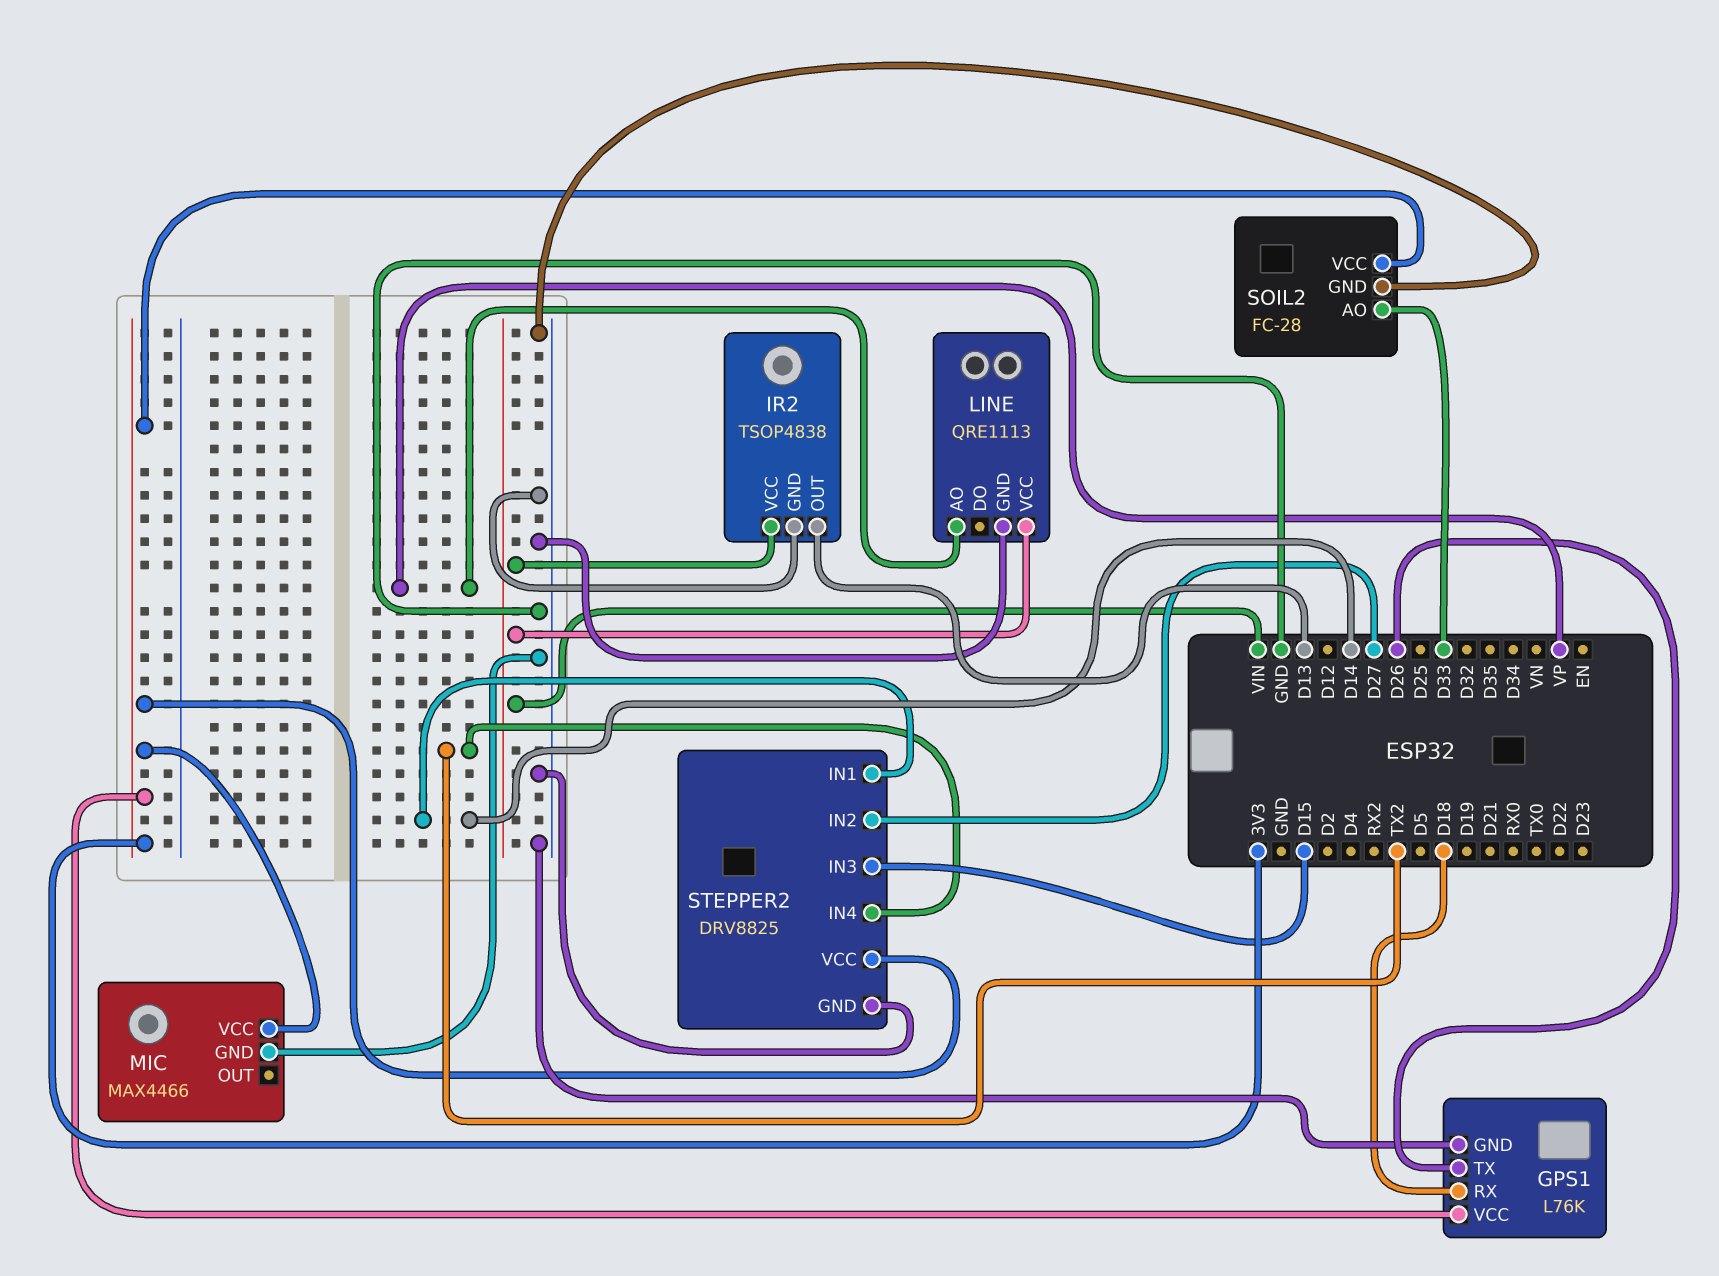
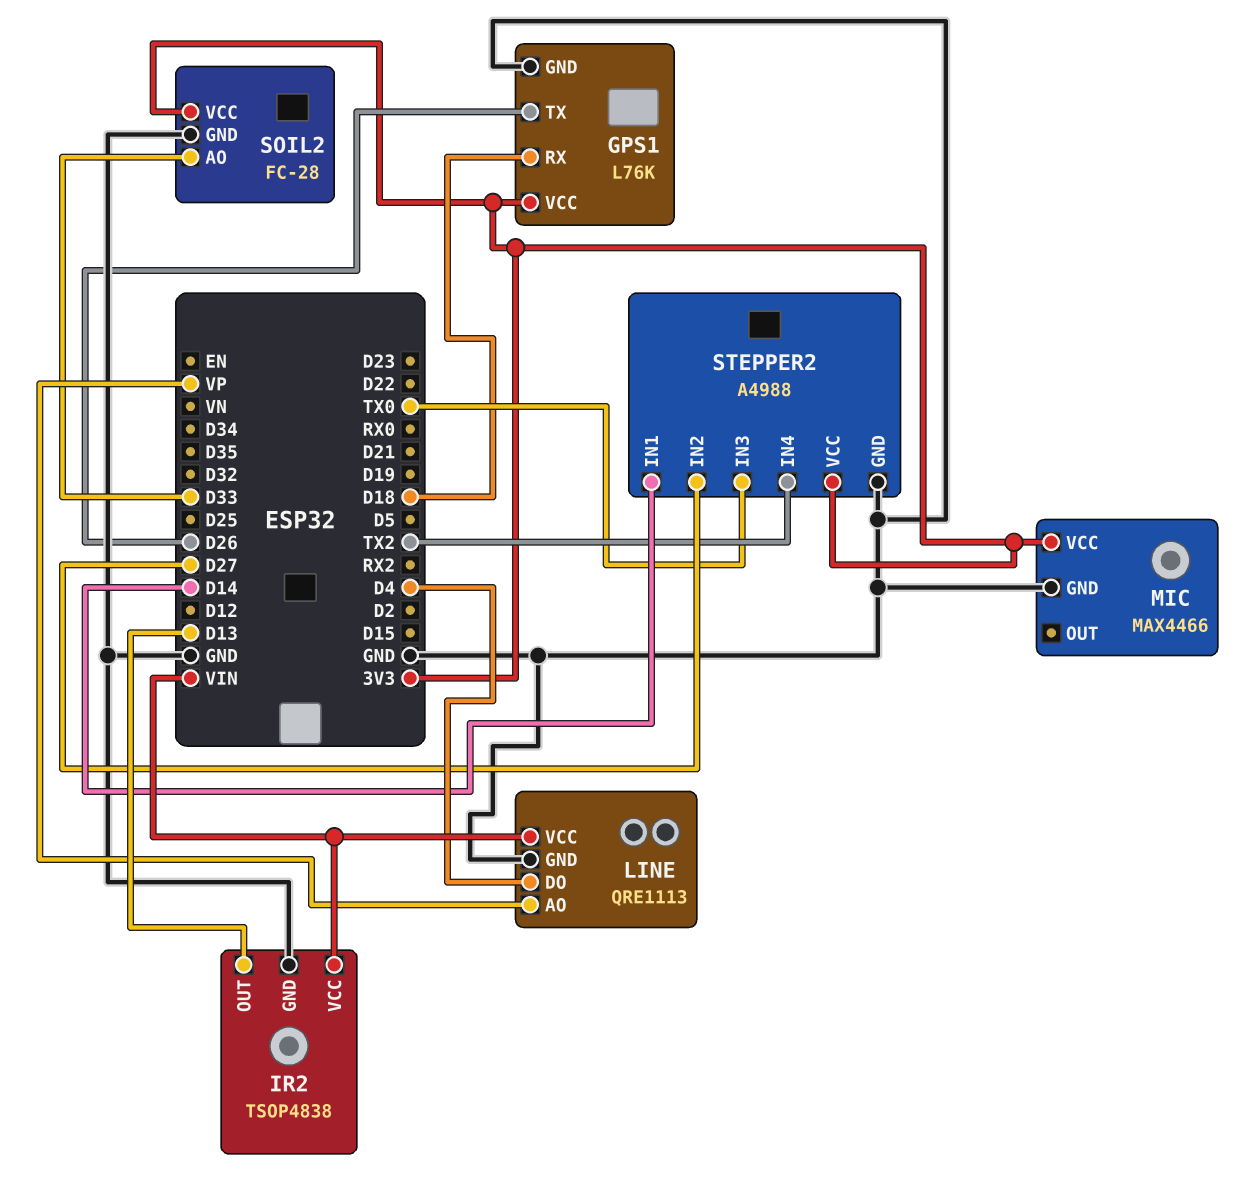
LINE pin DO: none -> D4
STEPPER2: DRV8825 -> A4988
STEPPER2 pin IN3: D15 -> TX0

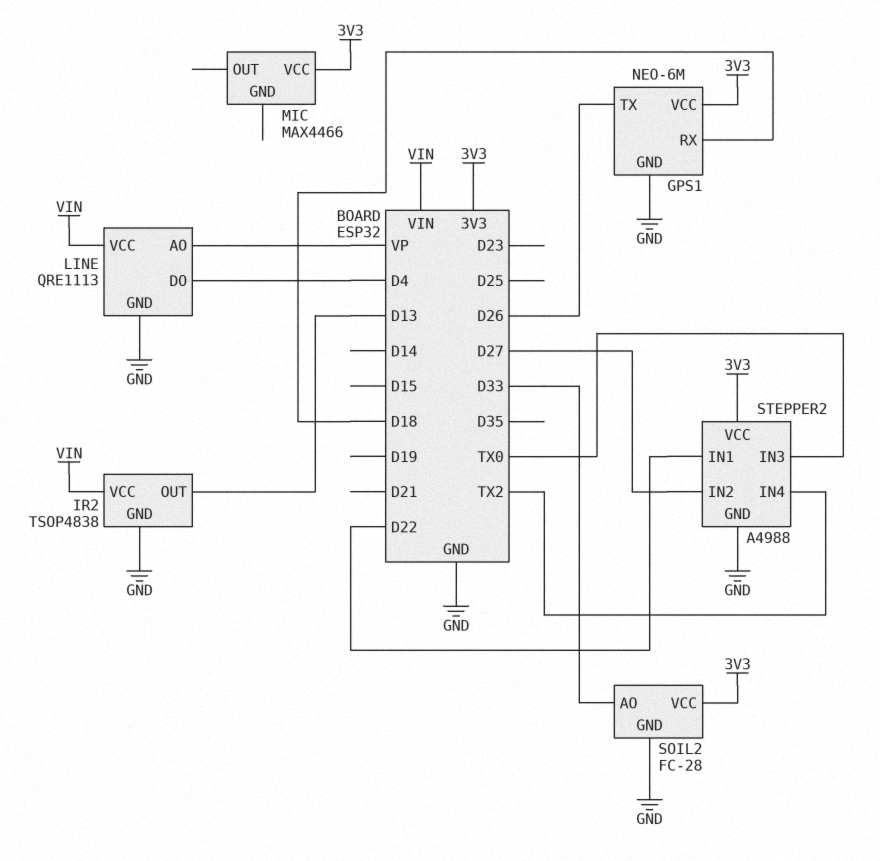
GPS1: L76K -> NEO-6M
MIC pin GND: GND -> none
STEPPER2 pin IN1: D14 -> D22

